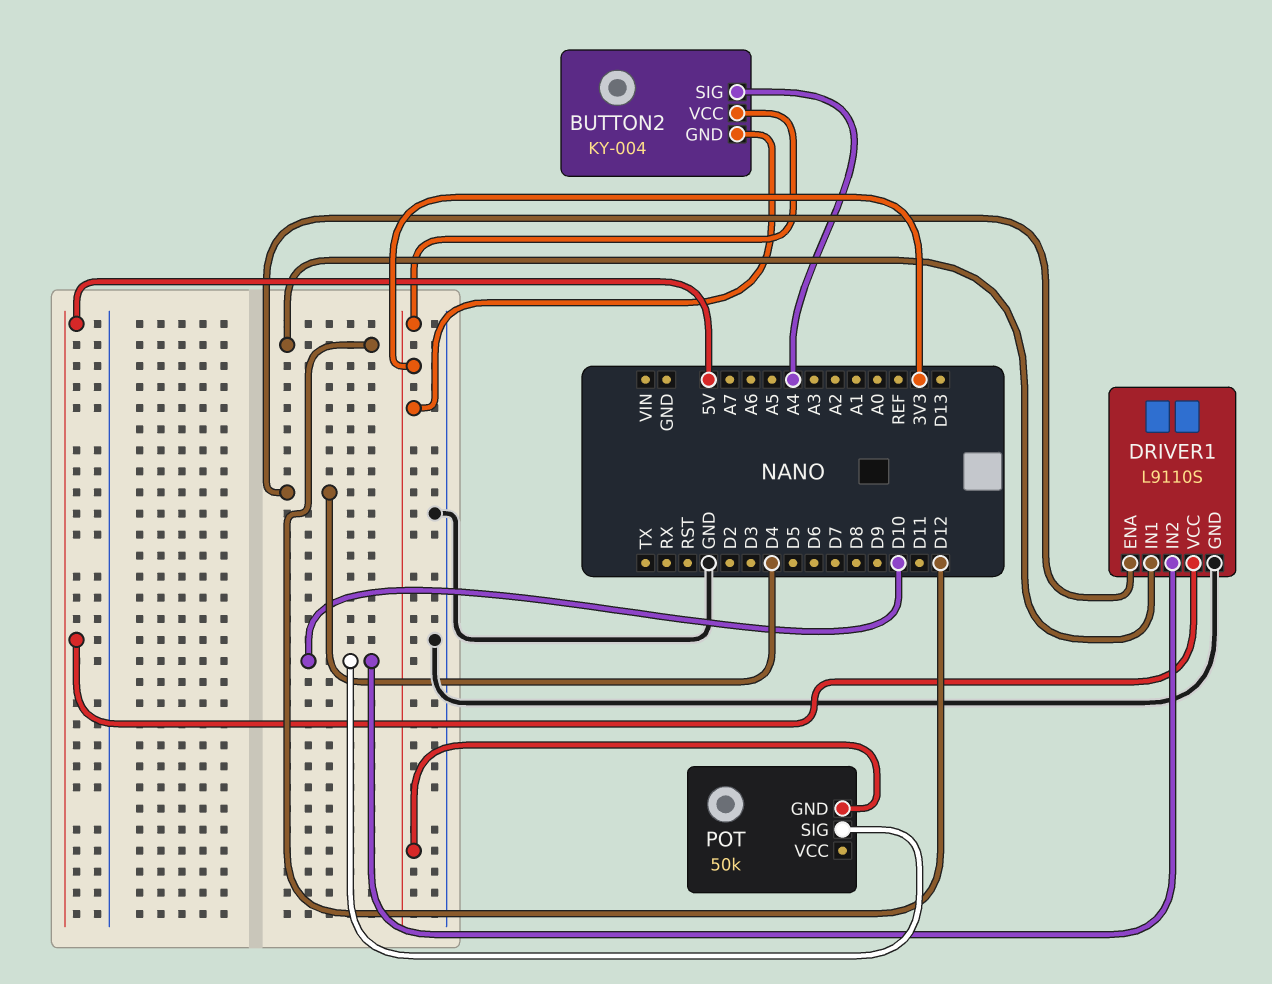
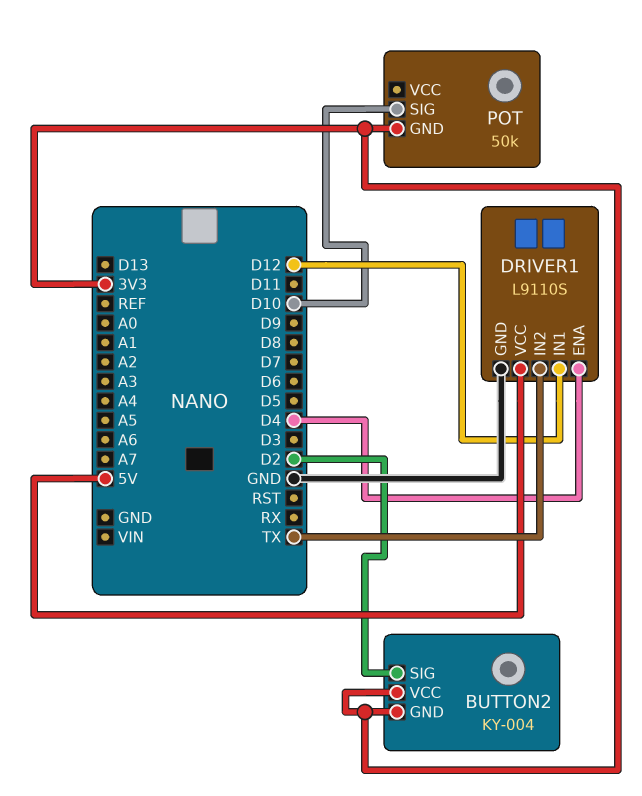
BUTTON2 pin SIG: A4 -> D2
DRIVER1 pin IN2: D10 -> TX

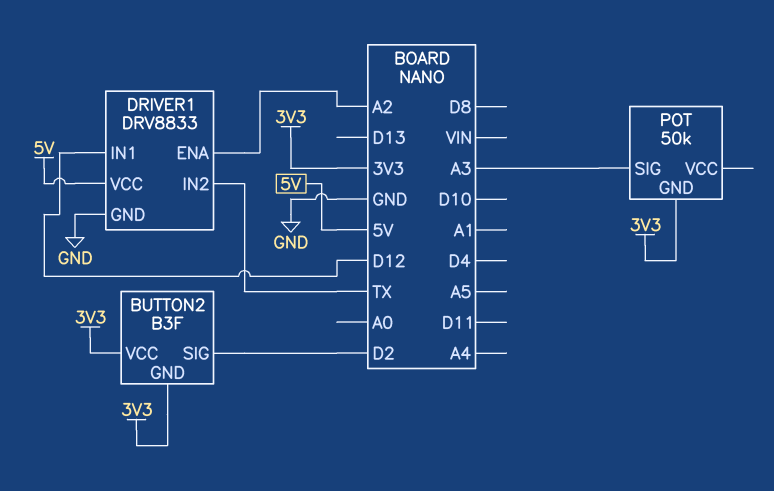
BUTTON2: KY-004 -> B3F
DRIVER1: L9110S -> DRV8833
DRIVER1 pin ENA: D4 -> A2
POT pin SIG: D10 -> A3

